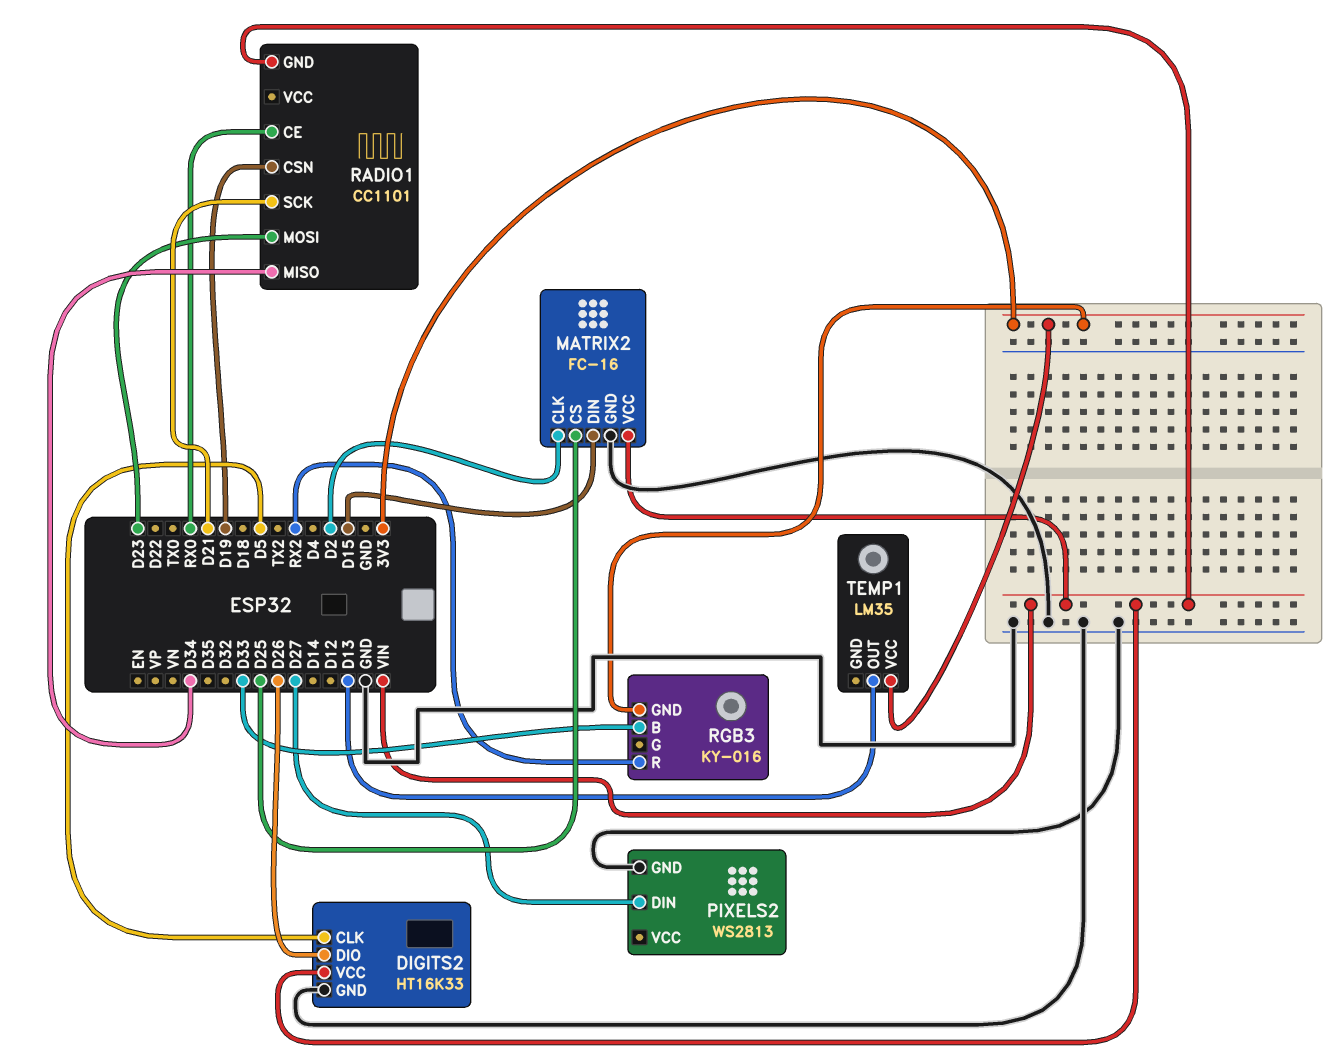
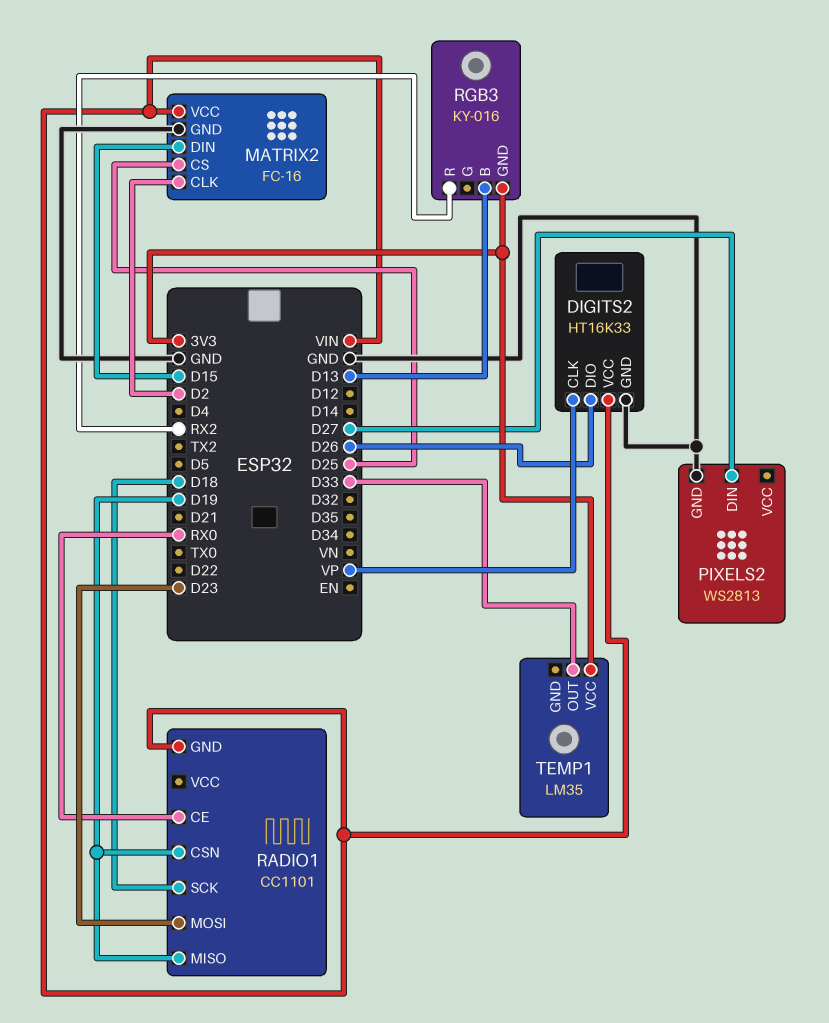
DIGITS2 pin CLK: D5 -> VP
RADIO1 pin MISO: D34 -> D19
RADIO1 pin SCK: D21 -> D18
RGB3 pin B: D33 -> D13
TEMP1 pin OUT: D13 -> D33

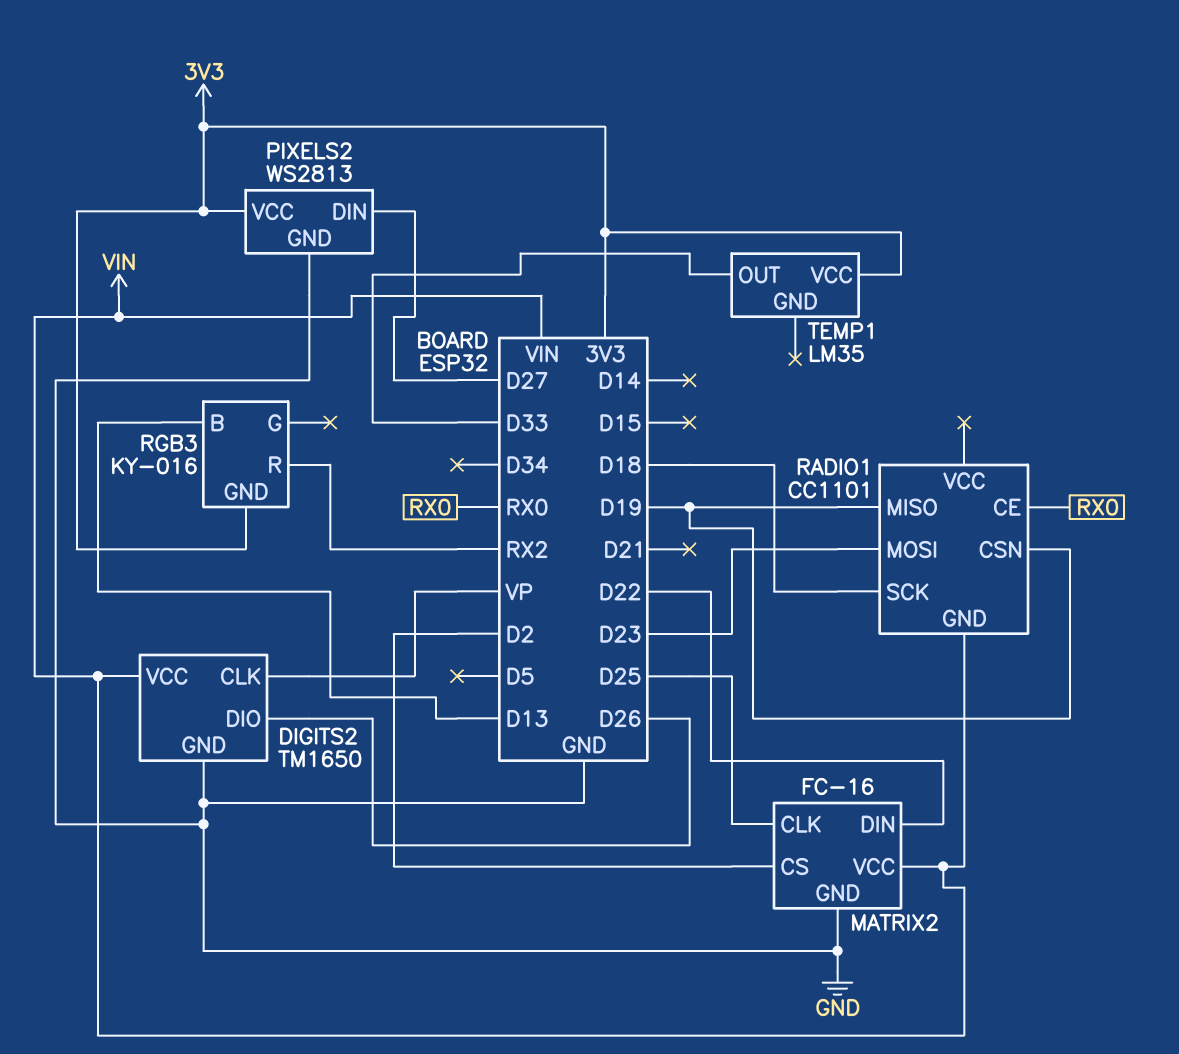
DIGITS2: HT16K33 -> TM1650
MATRIX2 pin CLK: D2 -> D25
MATRIX2 pin CS: D25 -> D2
MATRIX2 pin DIN: D15 -> D22
PIXELS2 pin VCC: none -> 3V3

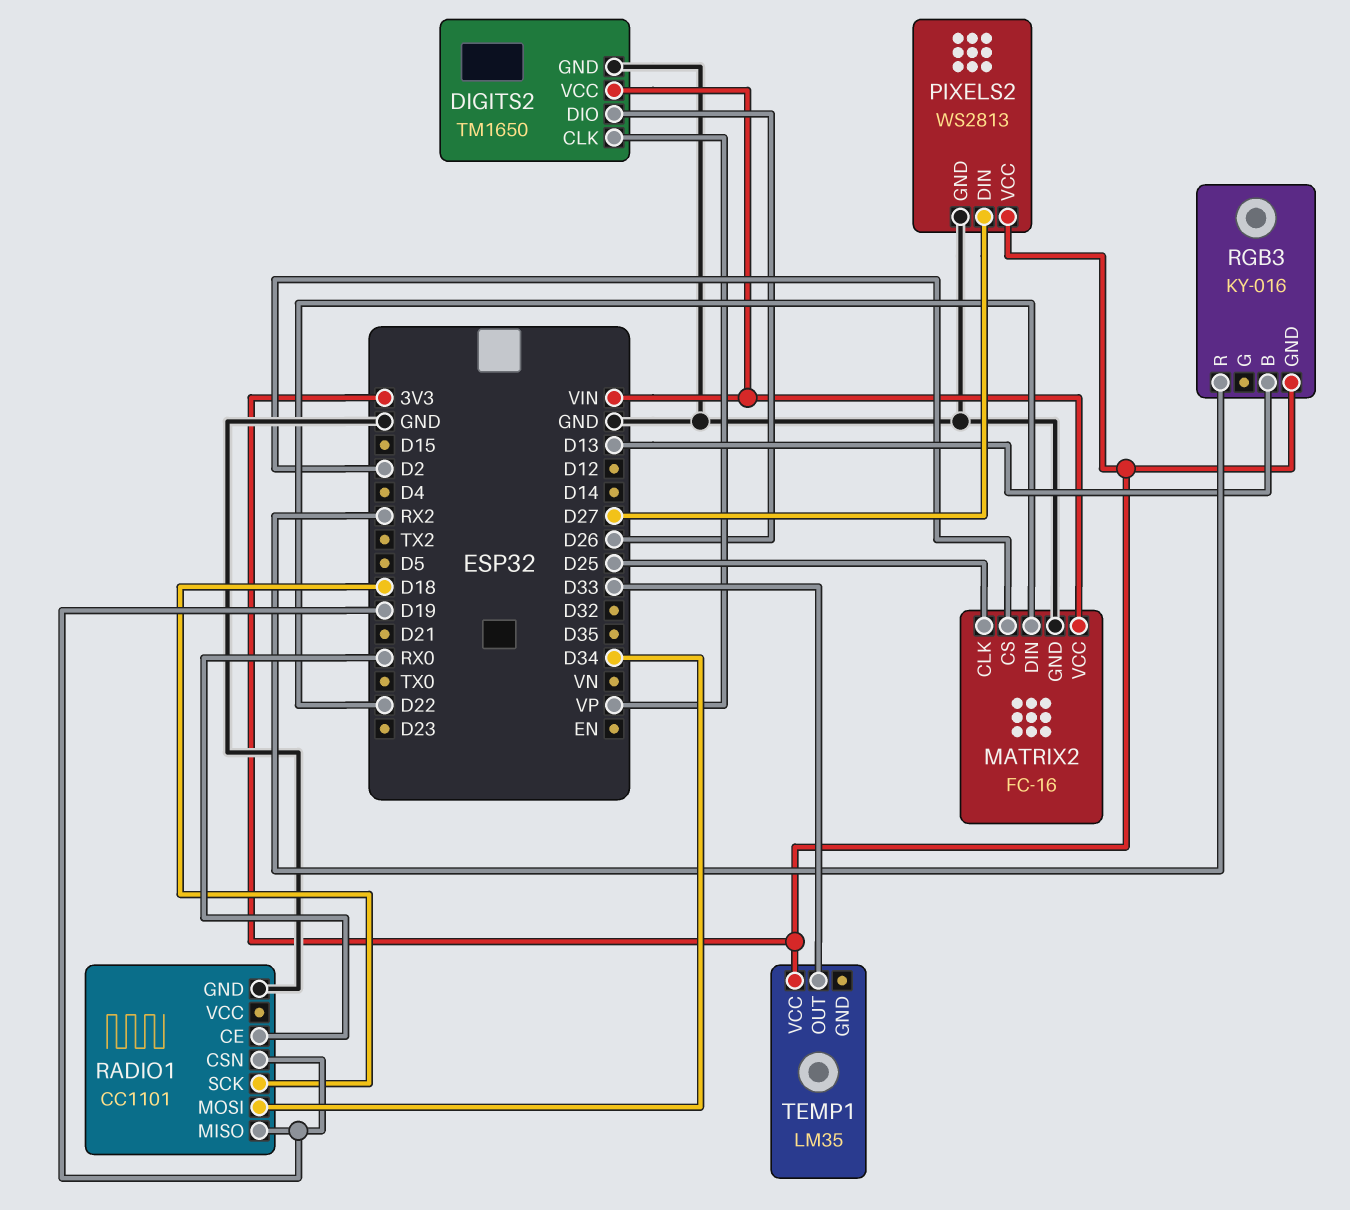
RADIO1 pin GND: VIN -> GND
RADIO1 pin MOSI: D23 -> D34

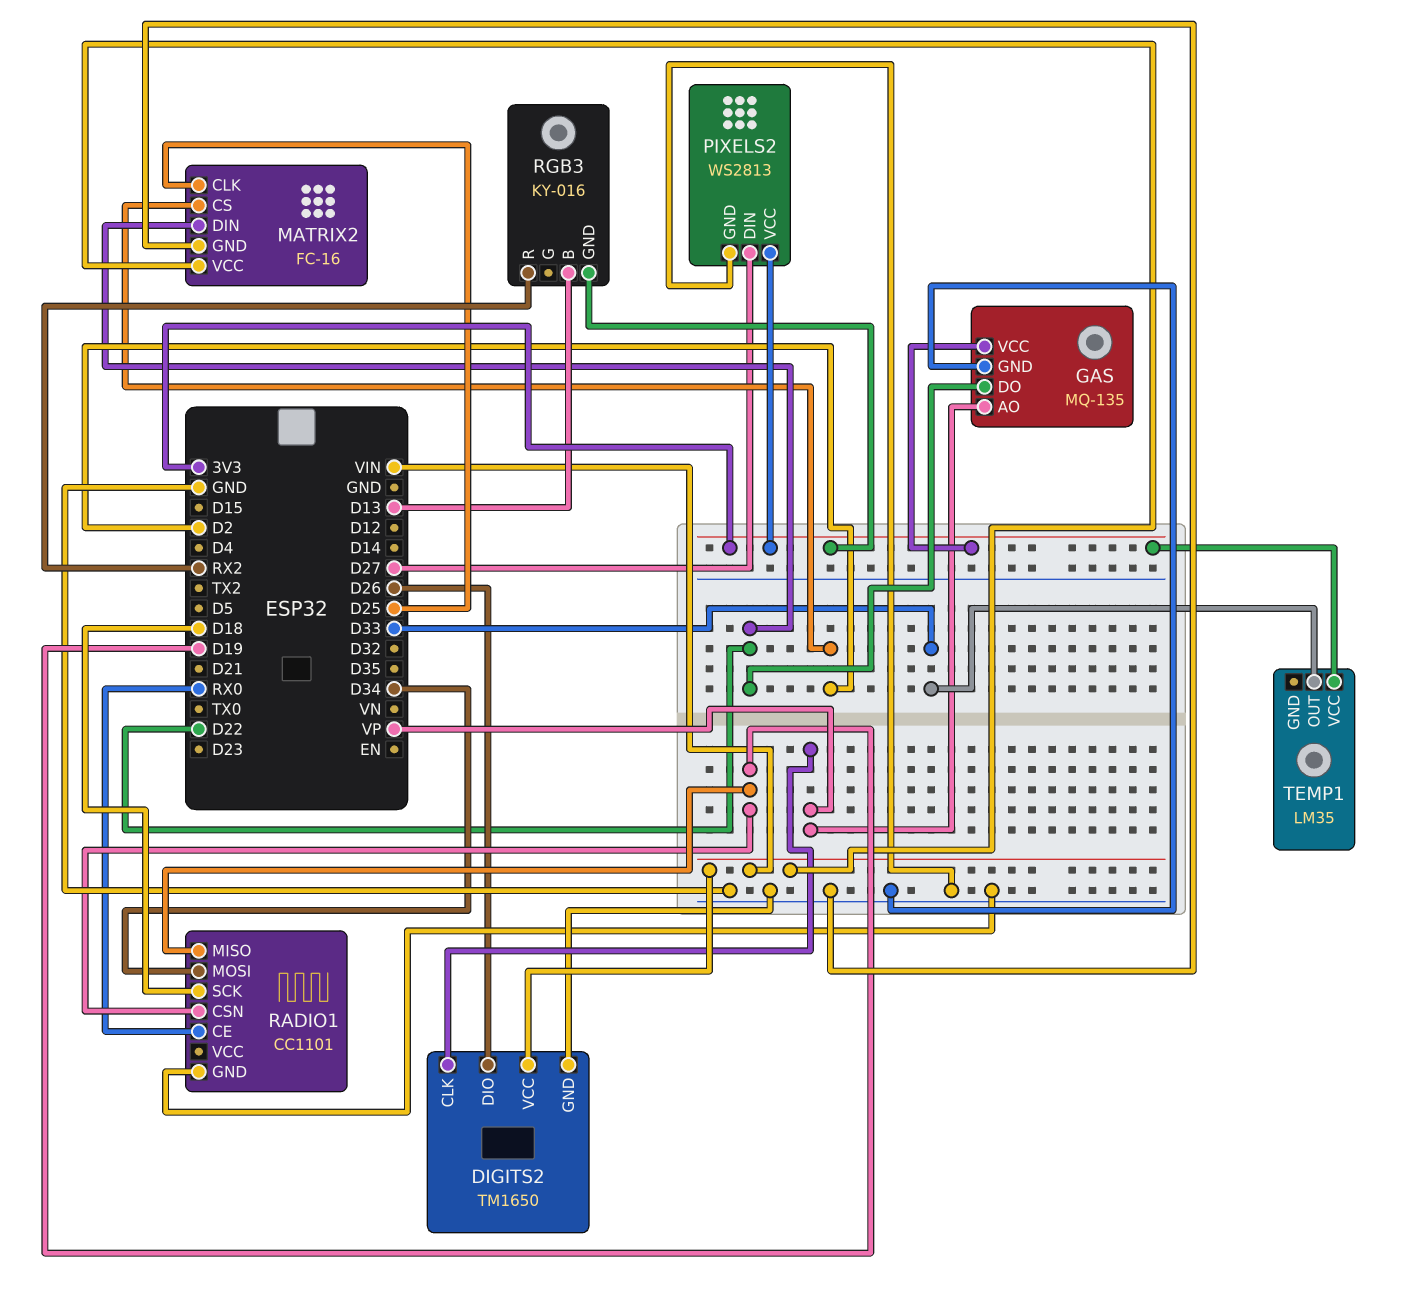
GAS: none -> MQ-135
GAS pin AO: none -> VP
GAS pin DO: none -> D22
GAS pin GND: none -> GND
GAS pin VCC: none -> 3V3

